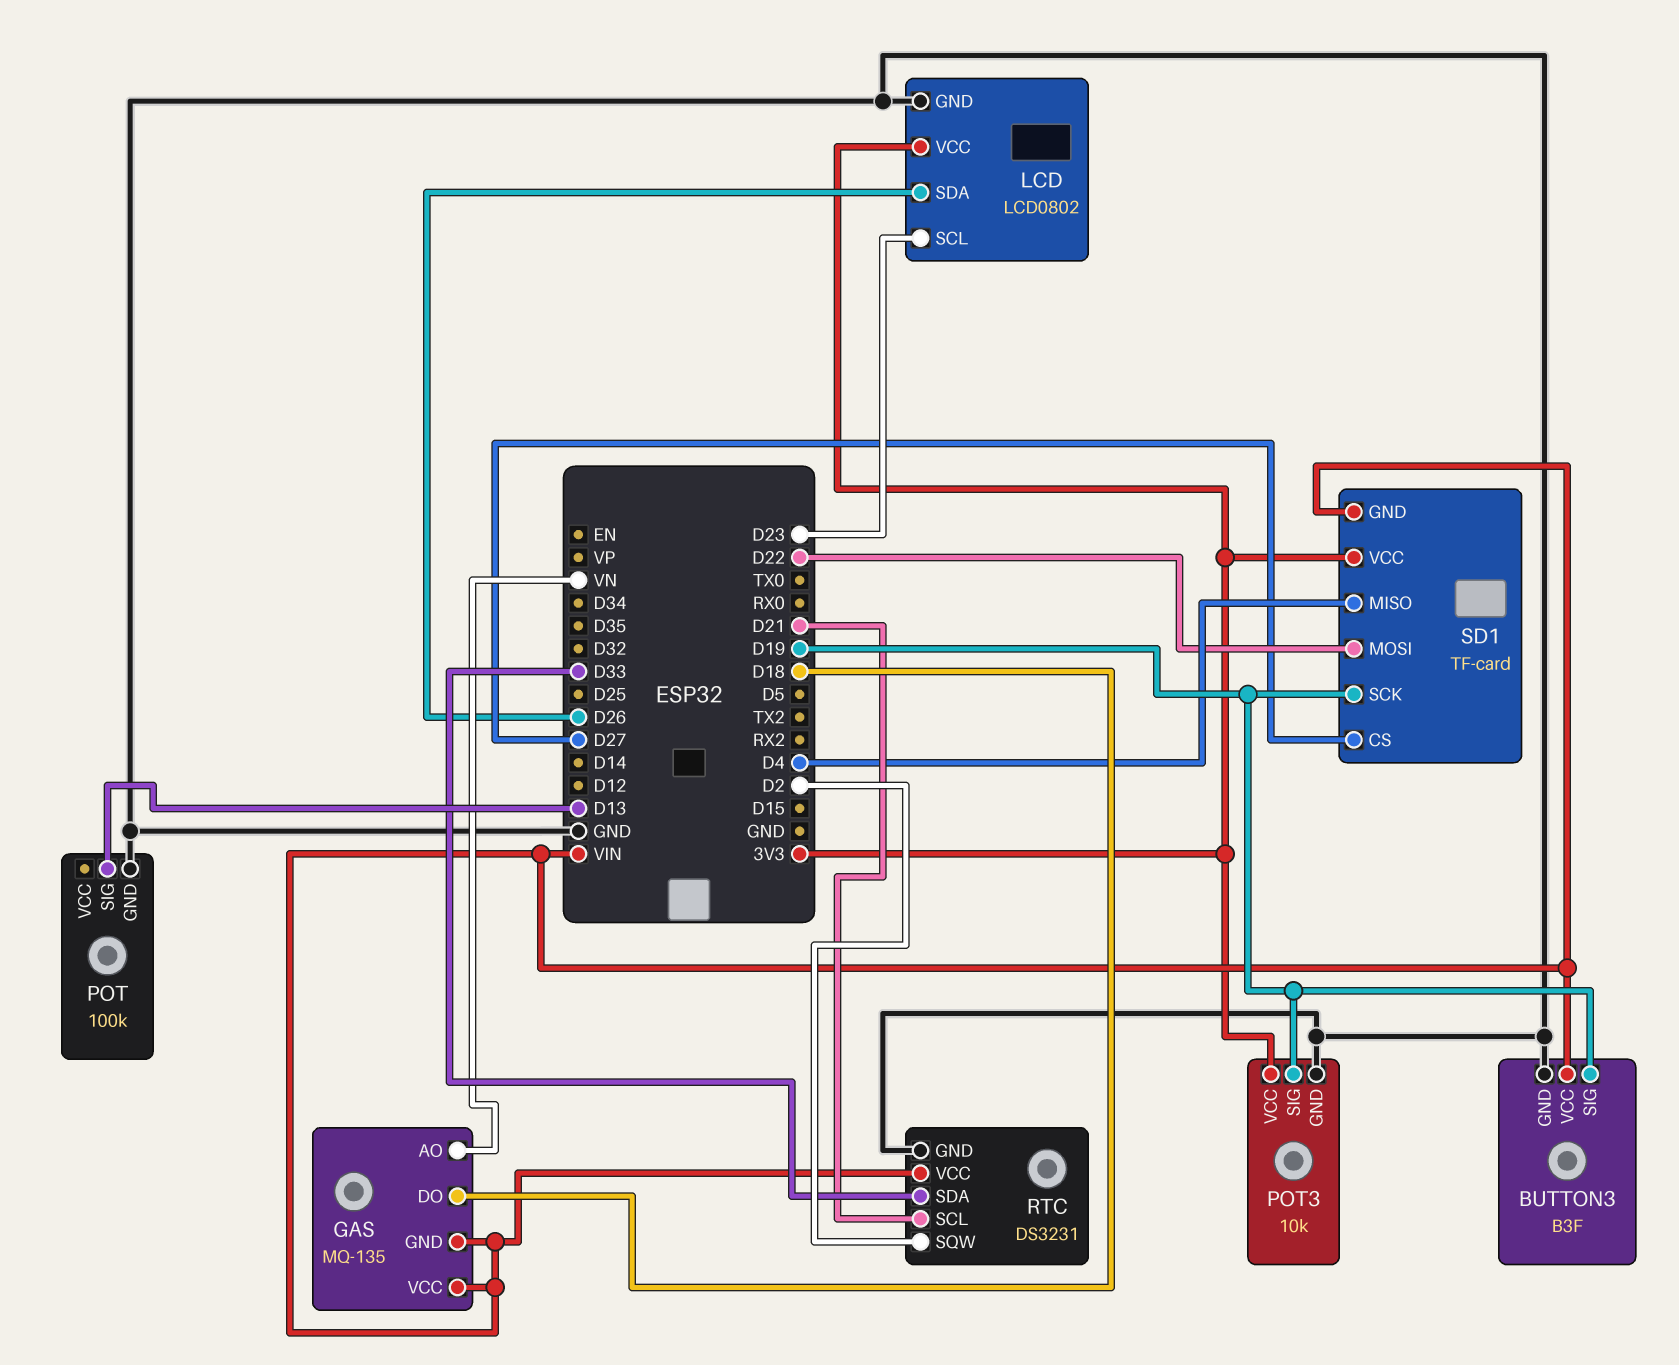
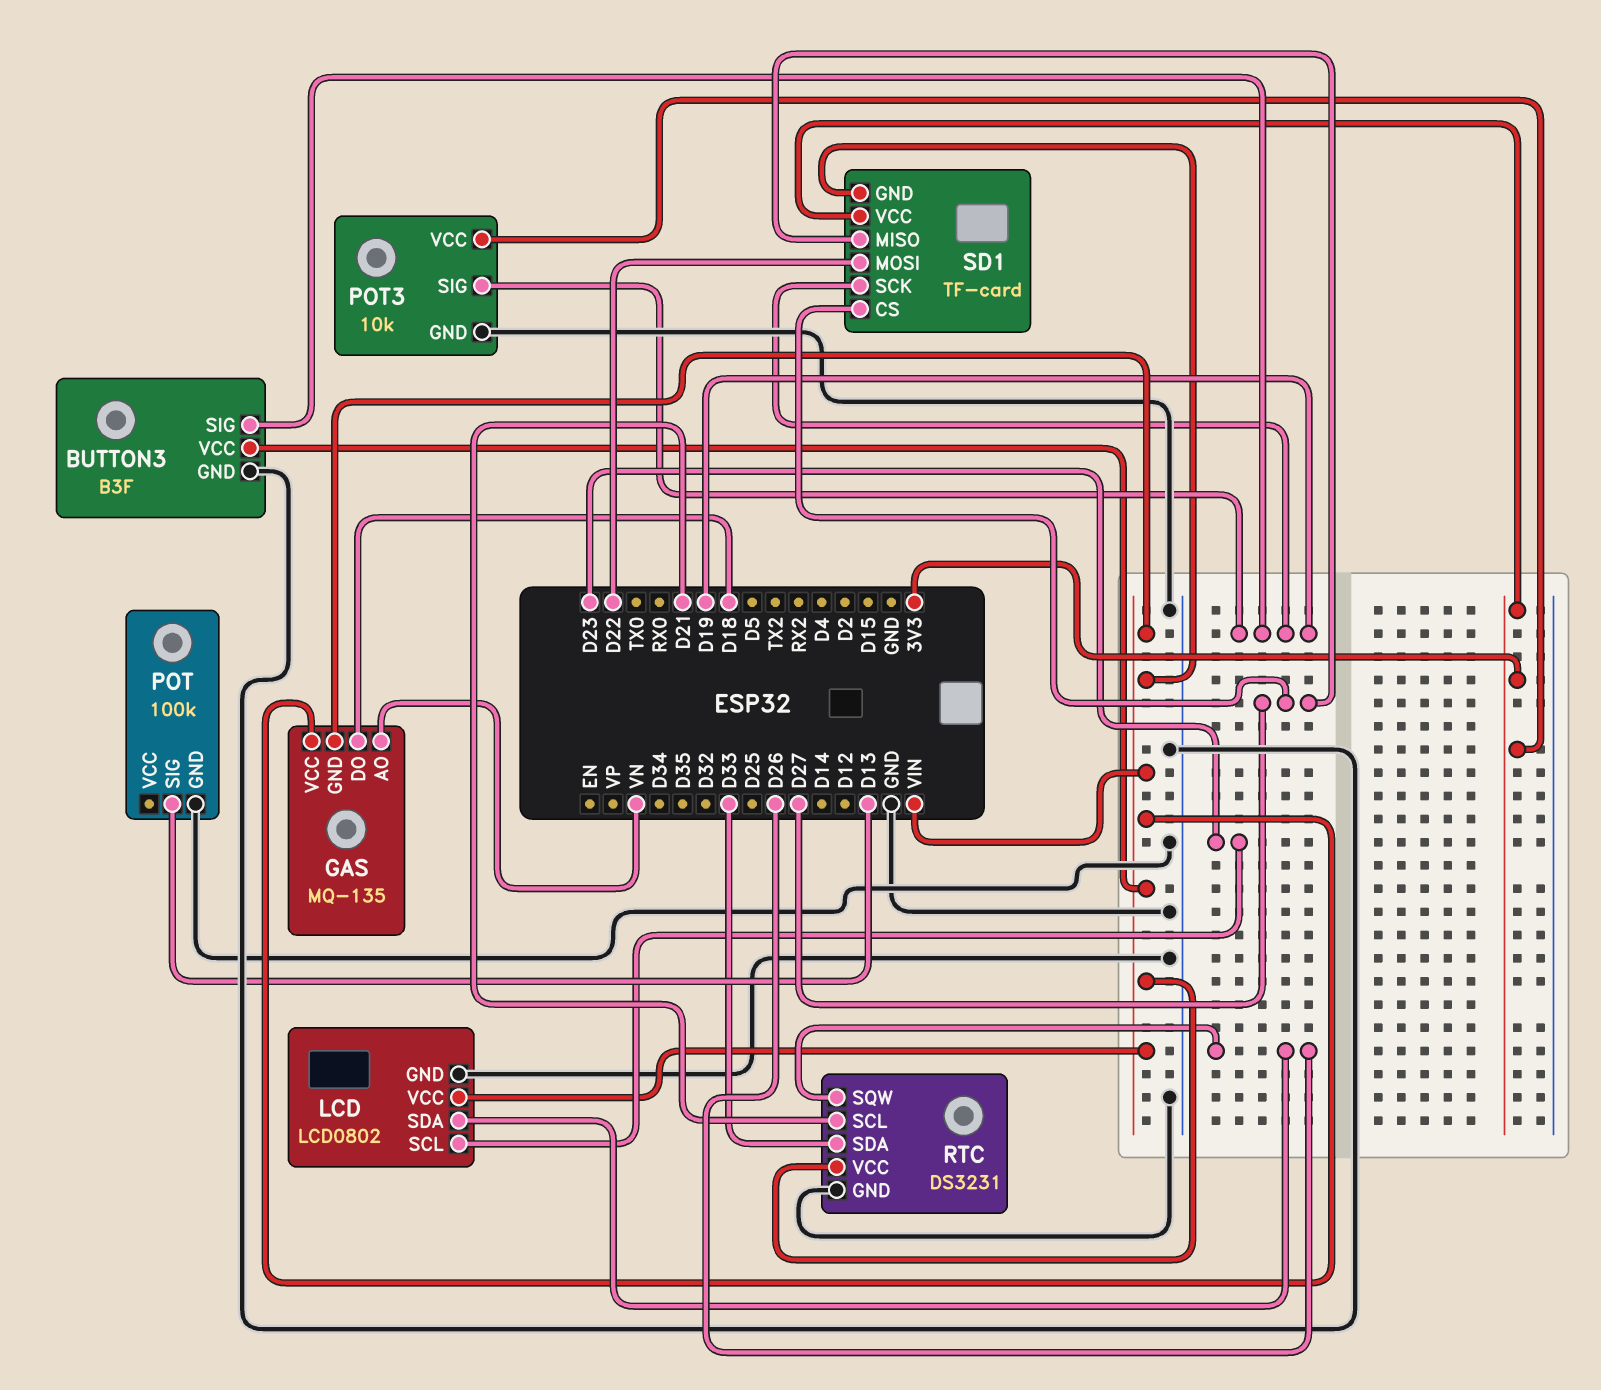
LCD pin VCC: 3V3 -> VIN
RTC pin SQW: D2 -> D26
SD1 pin MISO: D4 -> D27

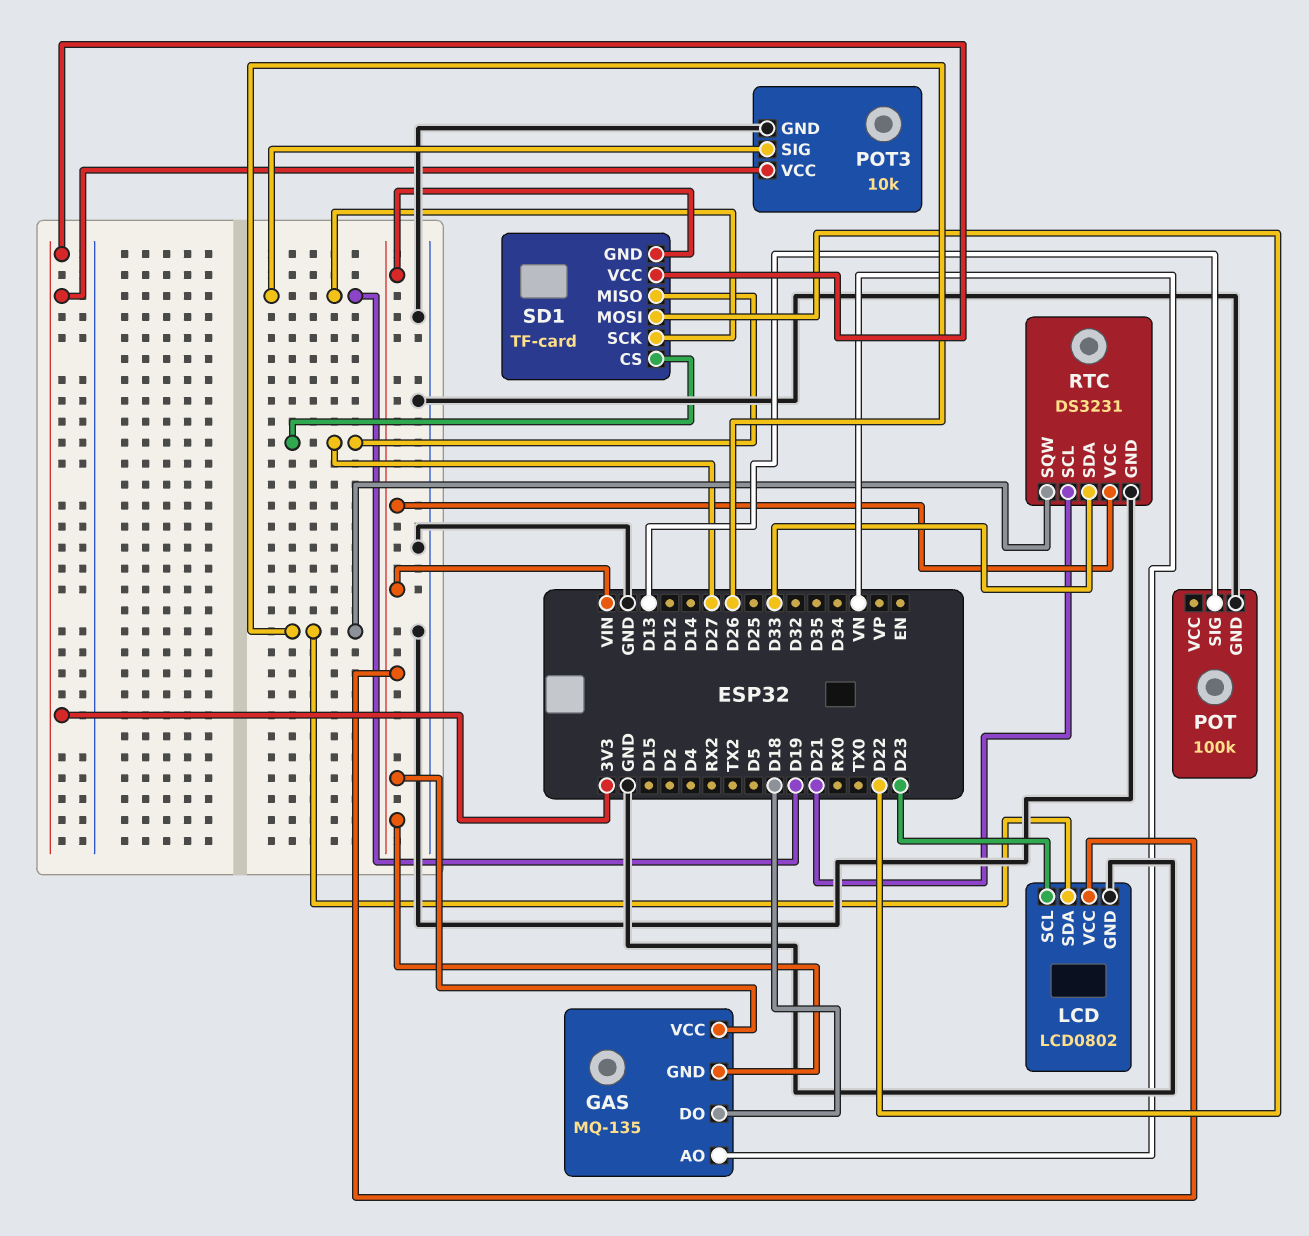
BUTTON3: B3F -> none
BUTTON3 pin GND: GND -> none
BUTTON3 pin SIG: D19 -> none
BUTTON3 pin VCC: VIN -> none

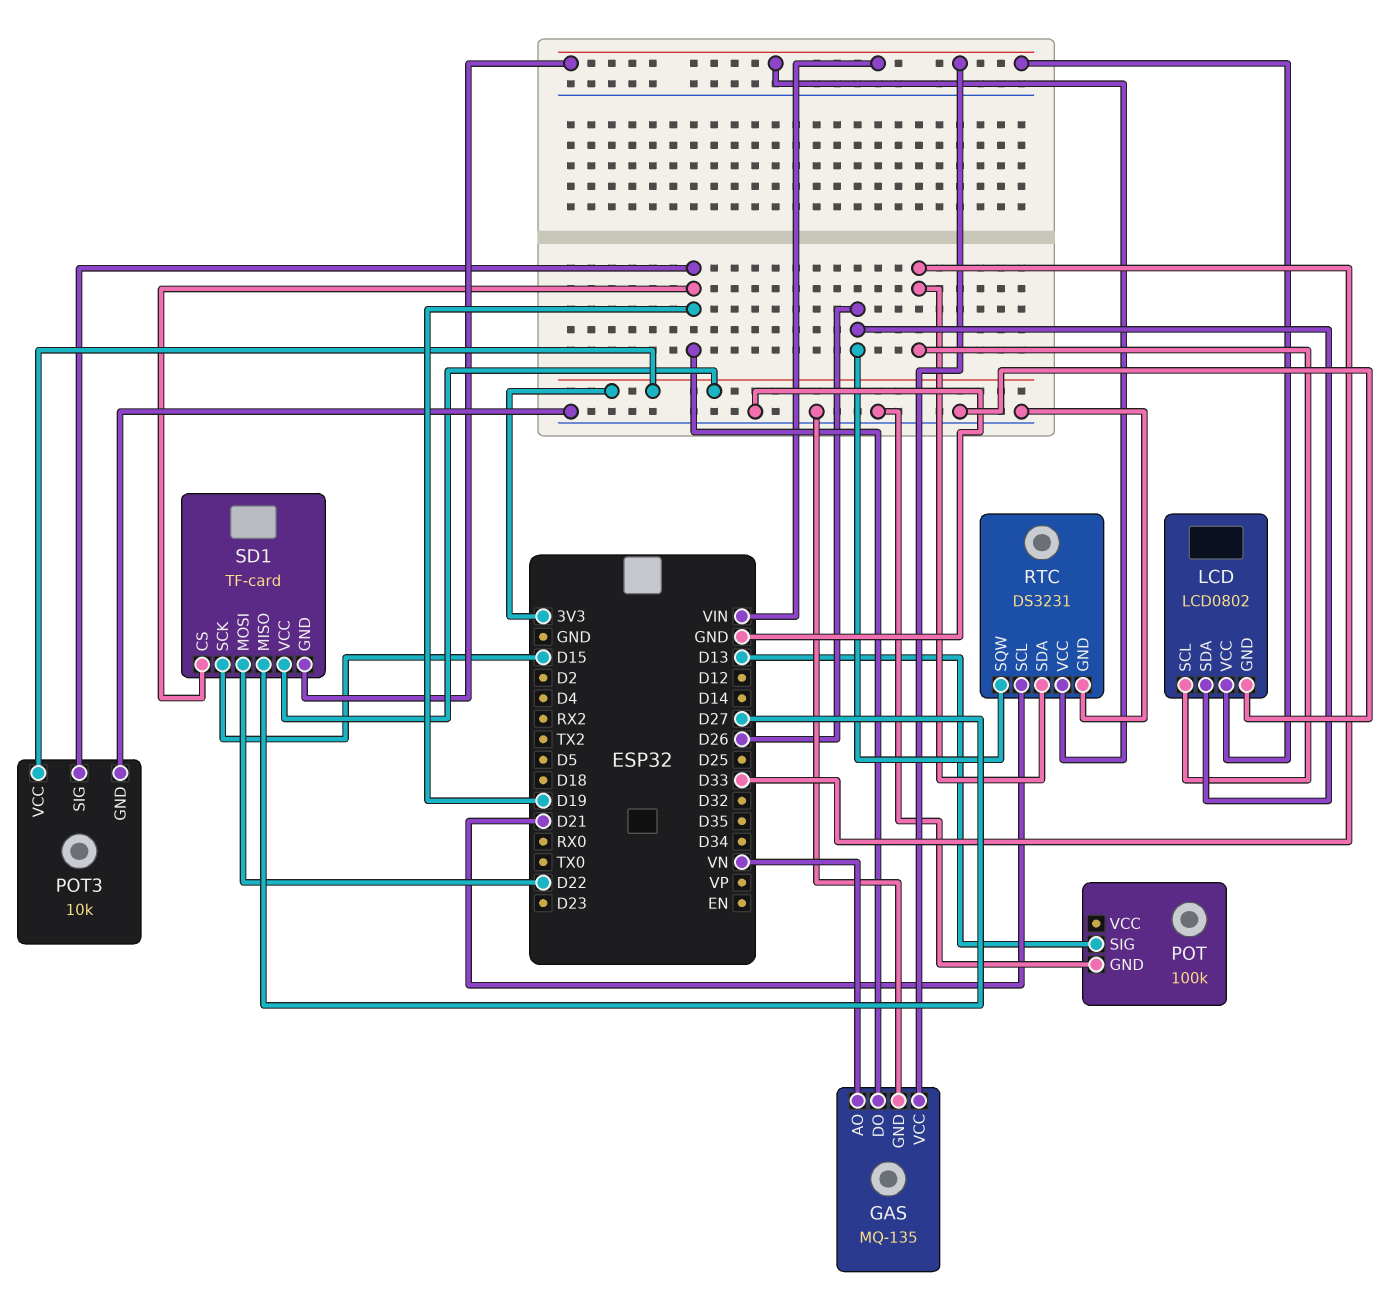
GAS pin DO: D18 -> D19
GAS pin GND: VIN -> GND
LCD pin SCL: D23 -> D33
SD1 pin CS: D27 -> D19
SD1 pin SCK: D19 -> D15

